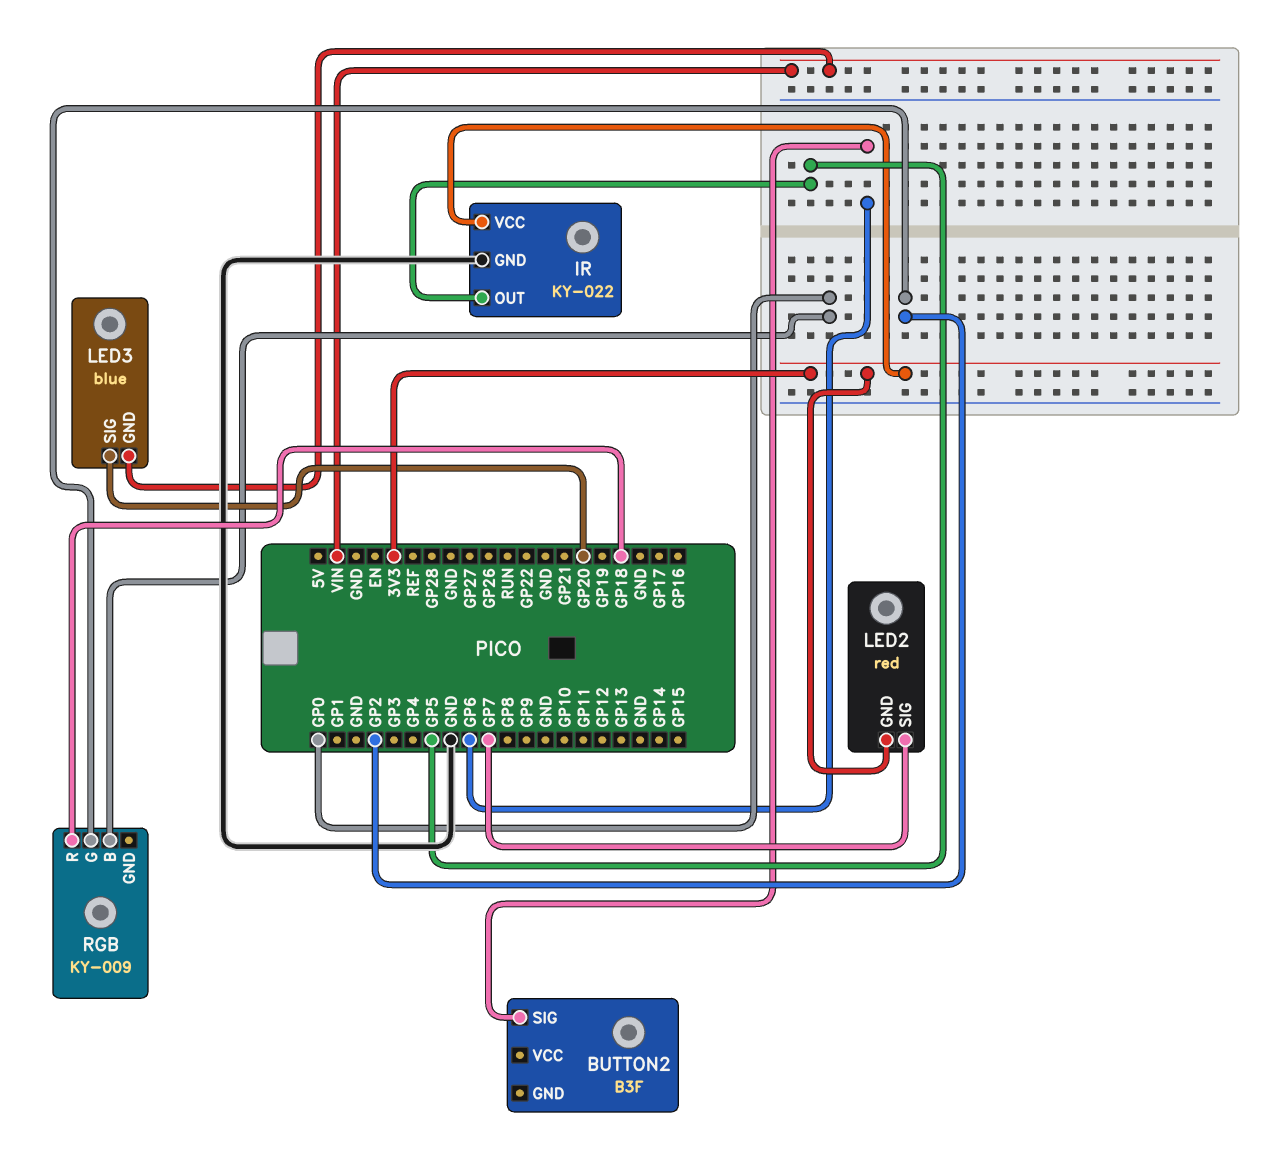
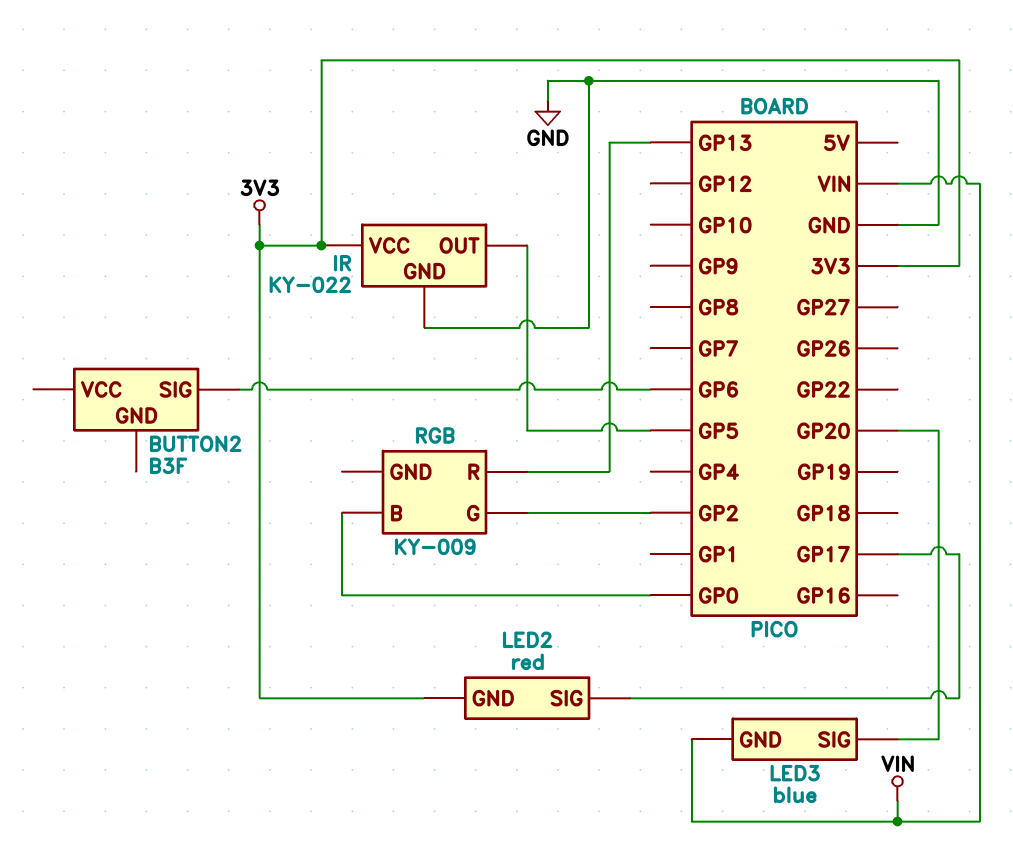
LED2 pin SIG: GP7 -> GP17
RGB pin R: GP18 -> GP13

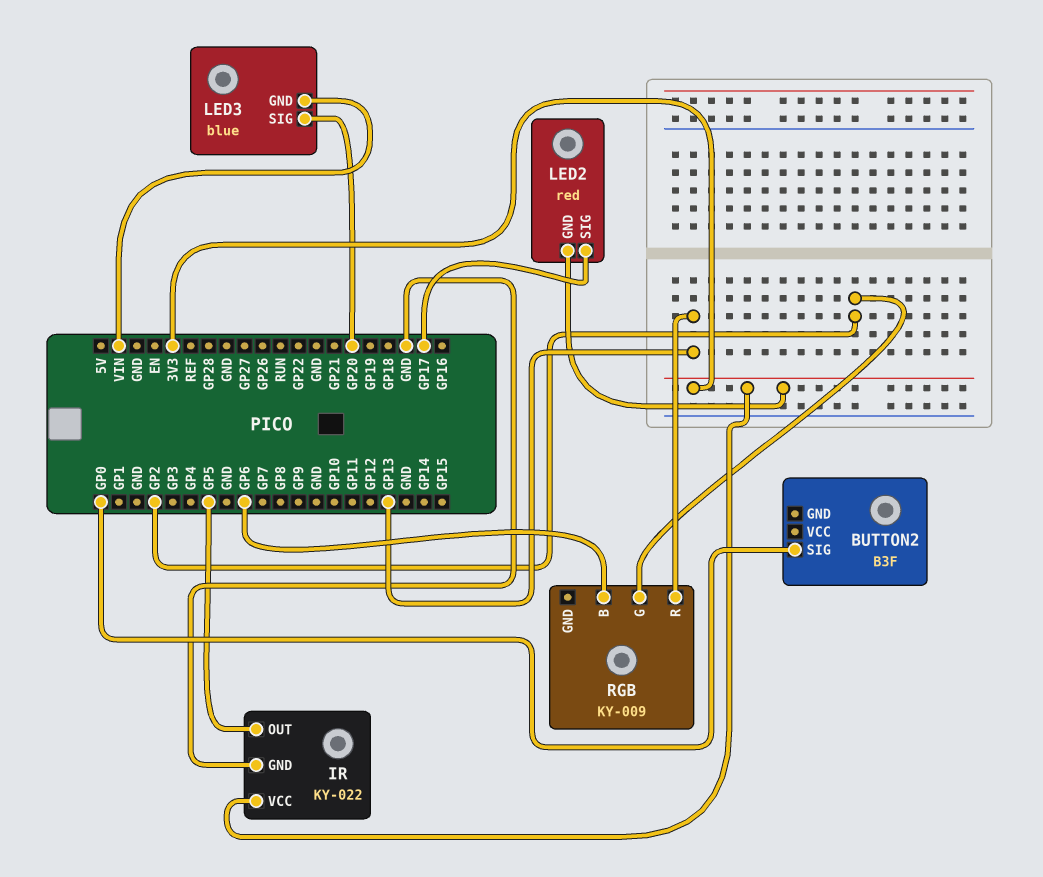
BUTTON2 pin SIG: GP6 -> GP0
RGB pin B: GP0 -> GP6

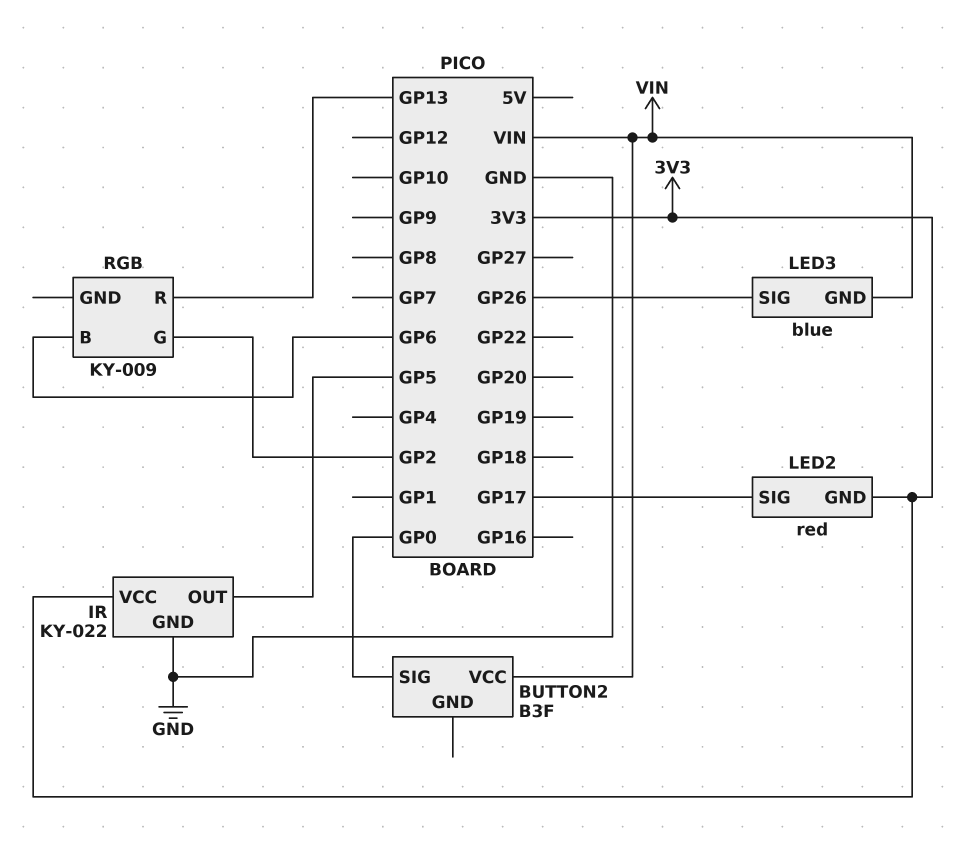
BUTTON2 pin VCC: none -> VIN
LED3 pin SIG: GP20 -> GP26

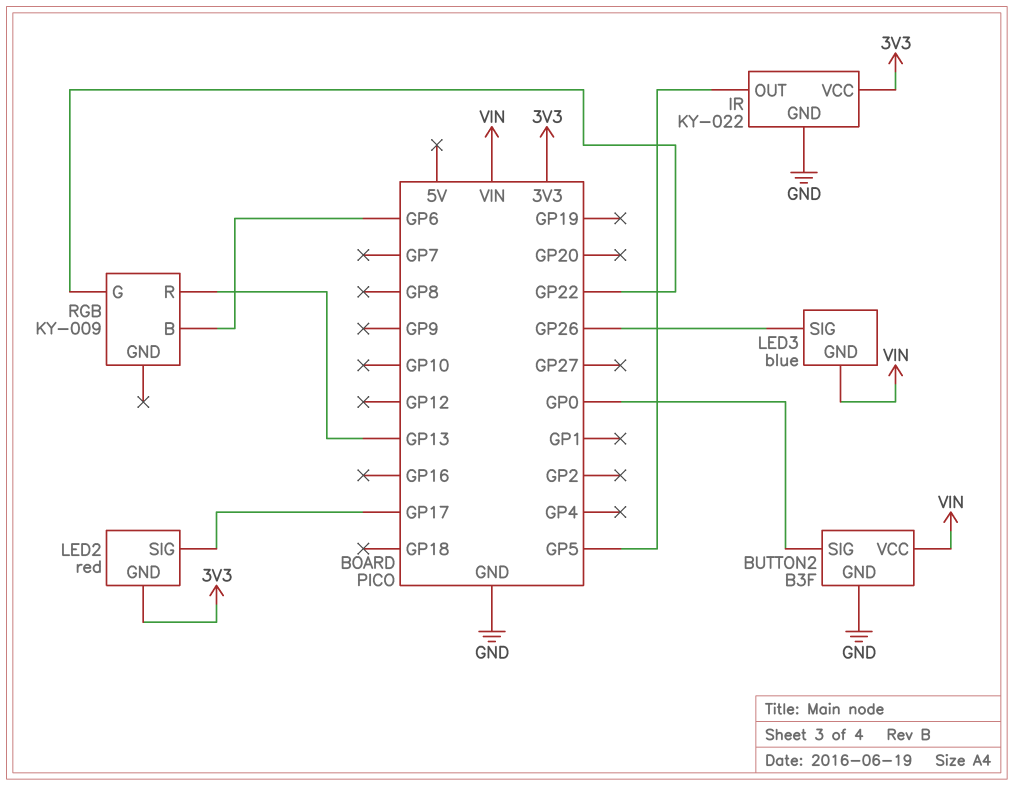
BUTTON2 pin GND: none -> GND
RGB pin G: GP2 -> GP22

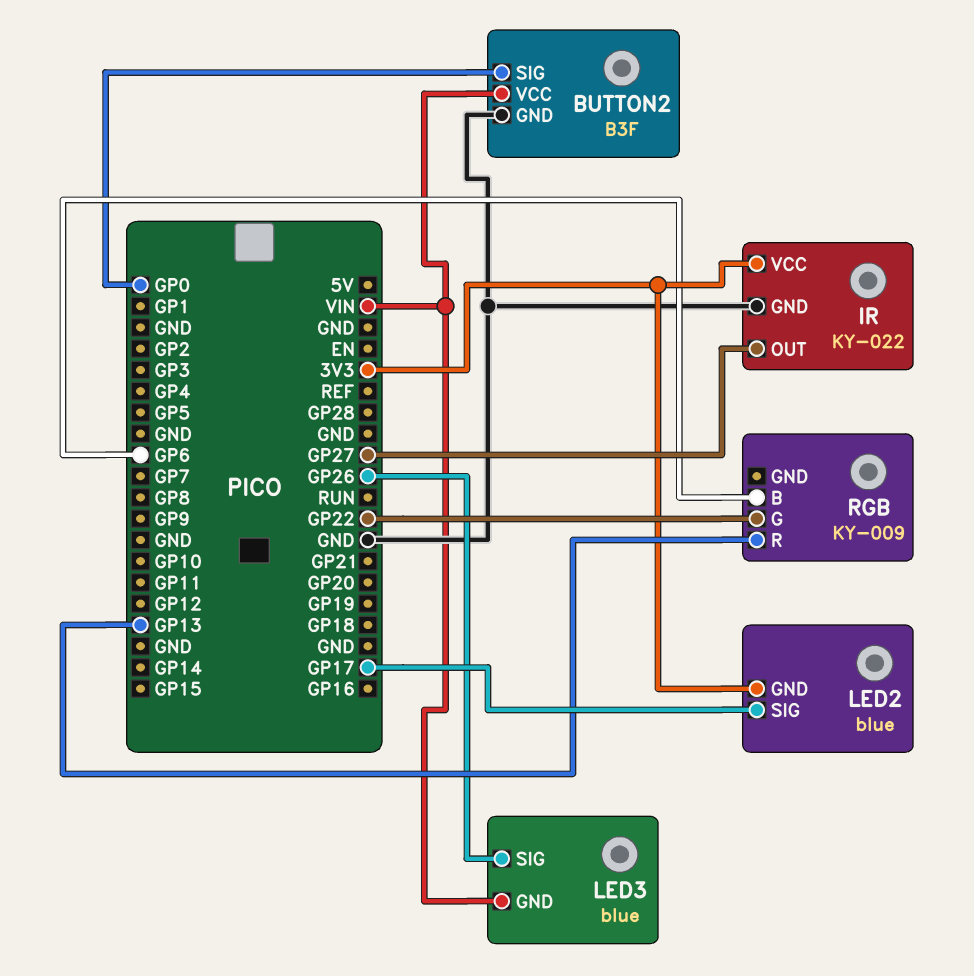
IR pin OUT: GP5 -> GP27
LED2: red -> blue

